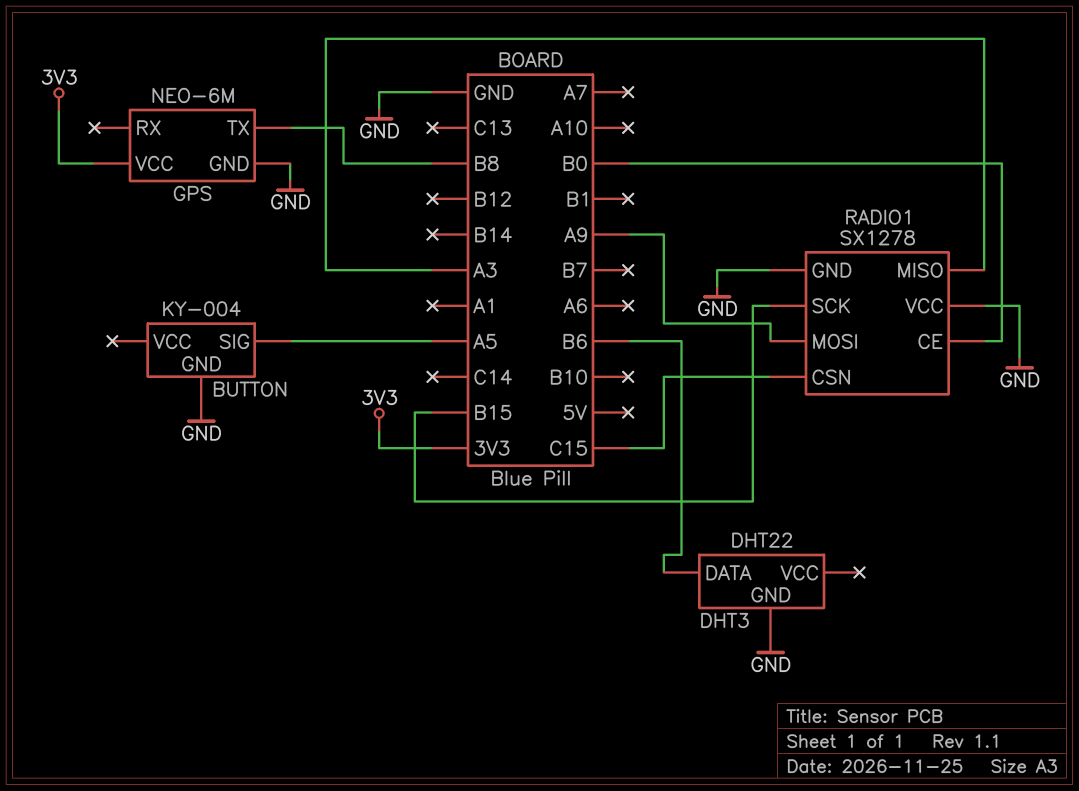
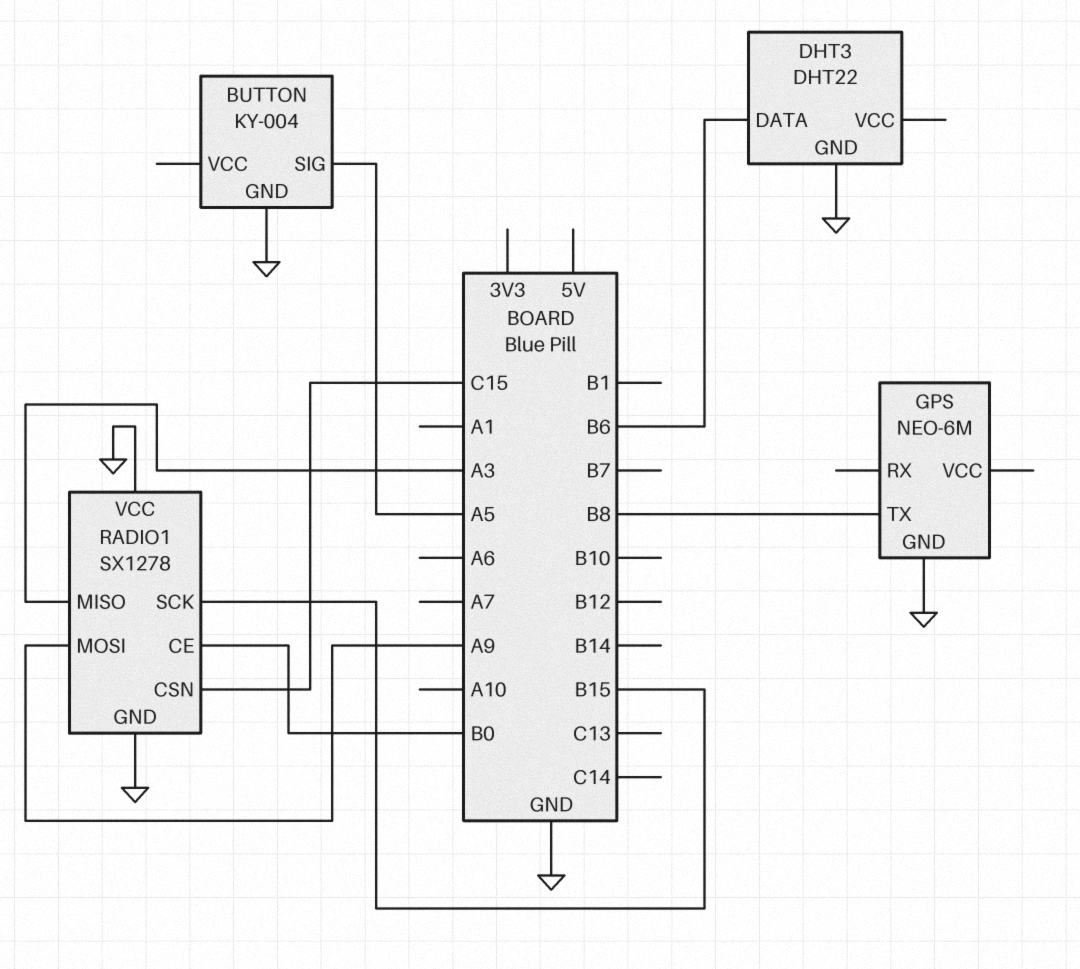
GPS pin VCC: 3V3 -> none

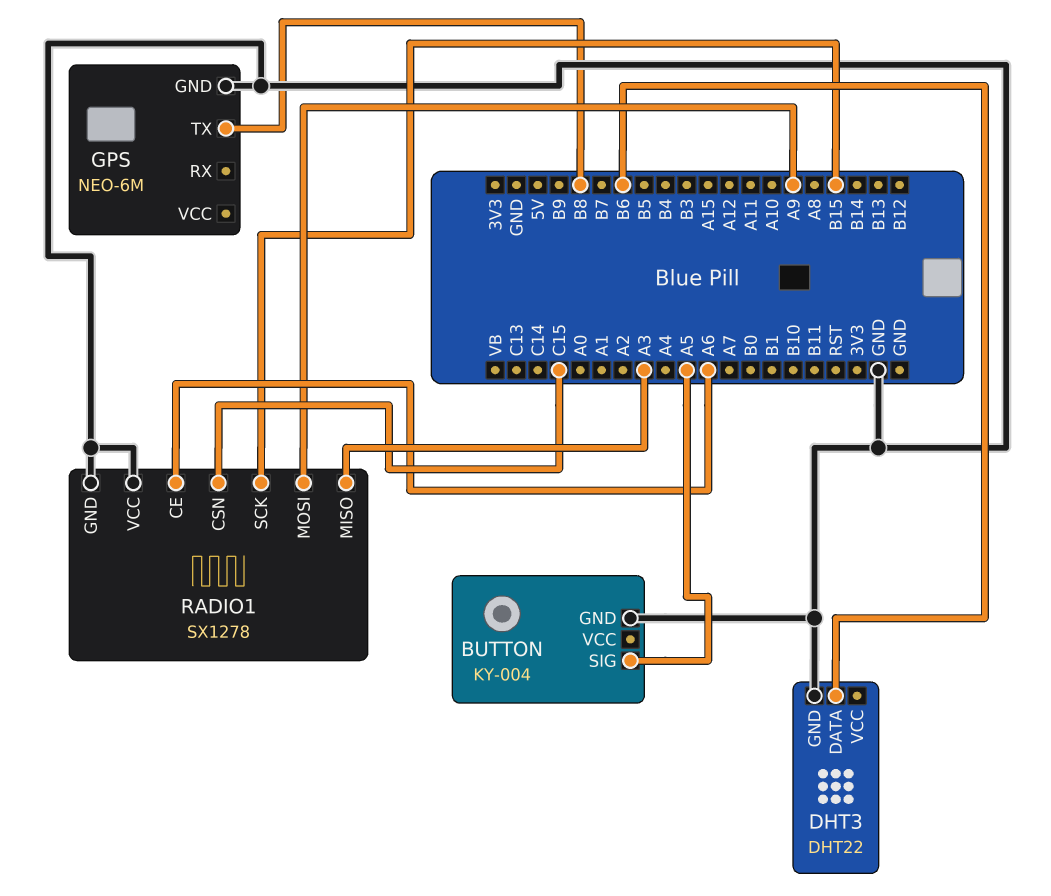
RADIO1 pin CE: B0 -> A6

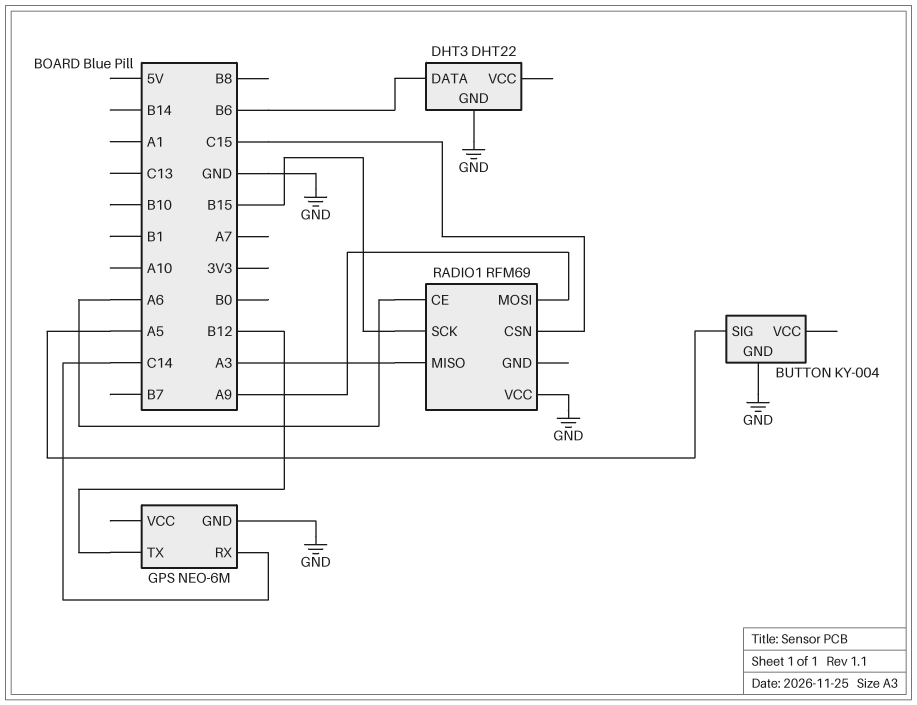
GPS pin RX: none -> C14
GPS pin TX: B8 -> B12
RADIO1: SX1278 -> RFM69
RADIO1 pin GND: GND -> none

